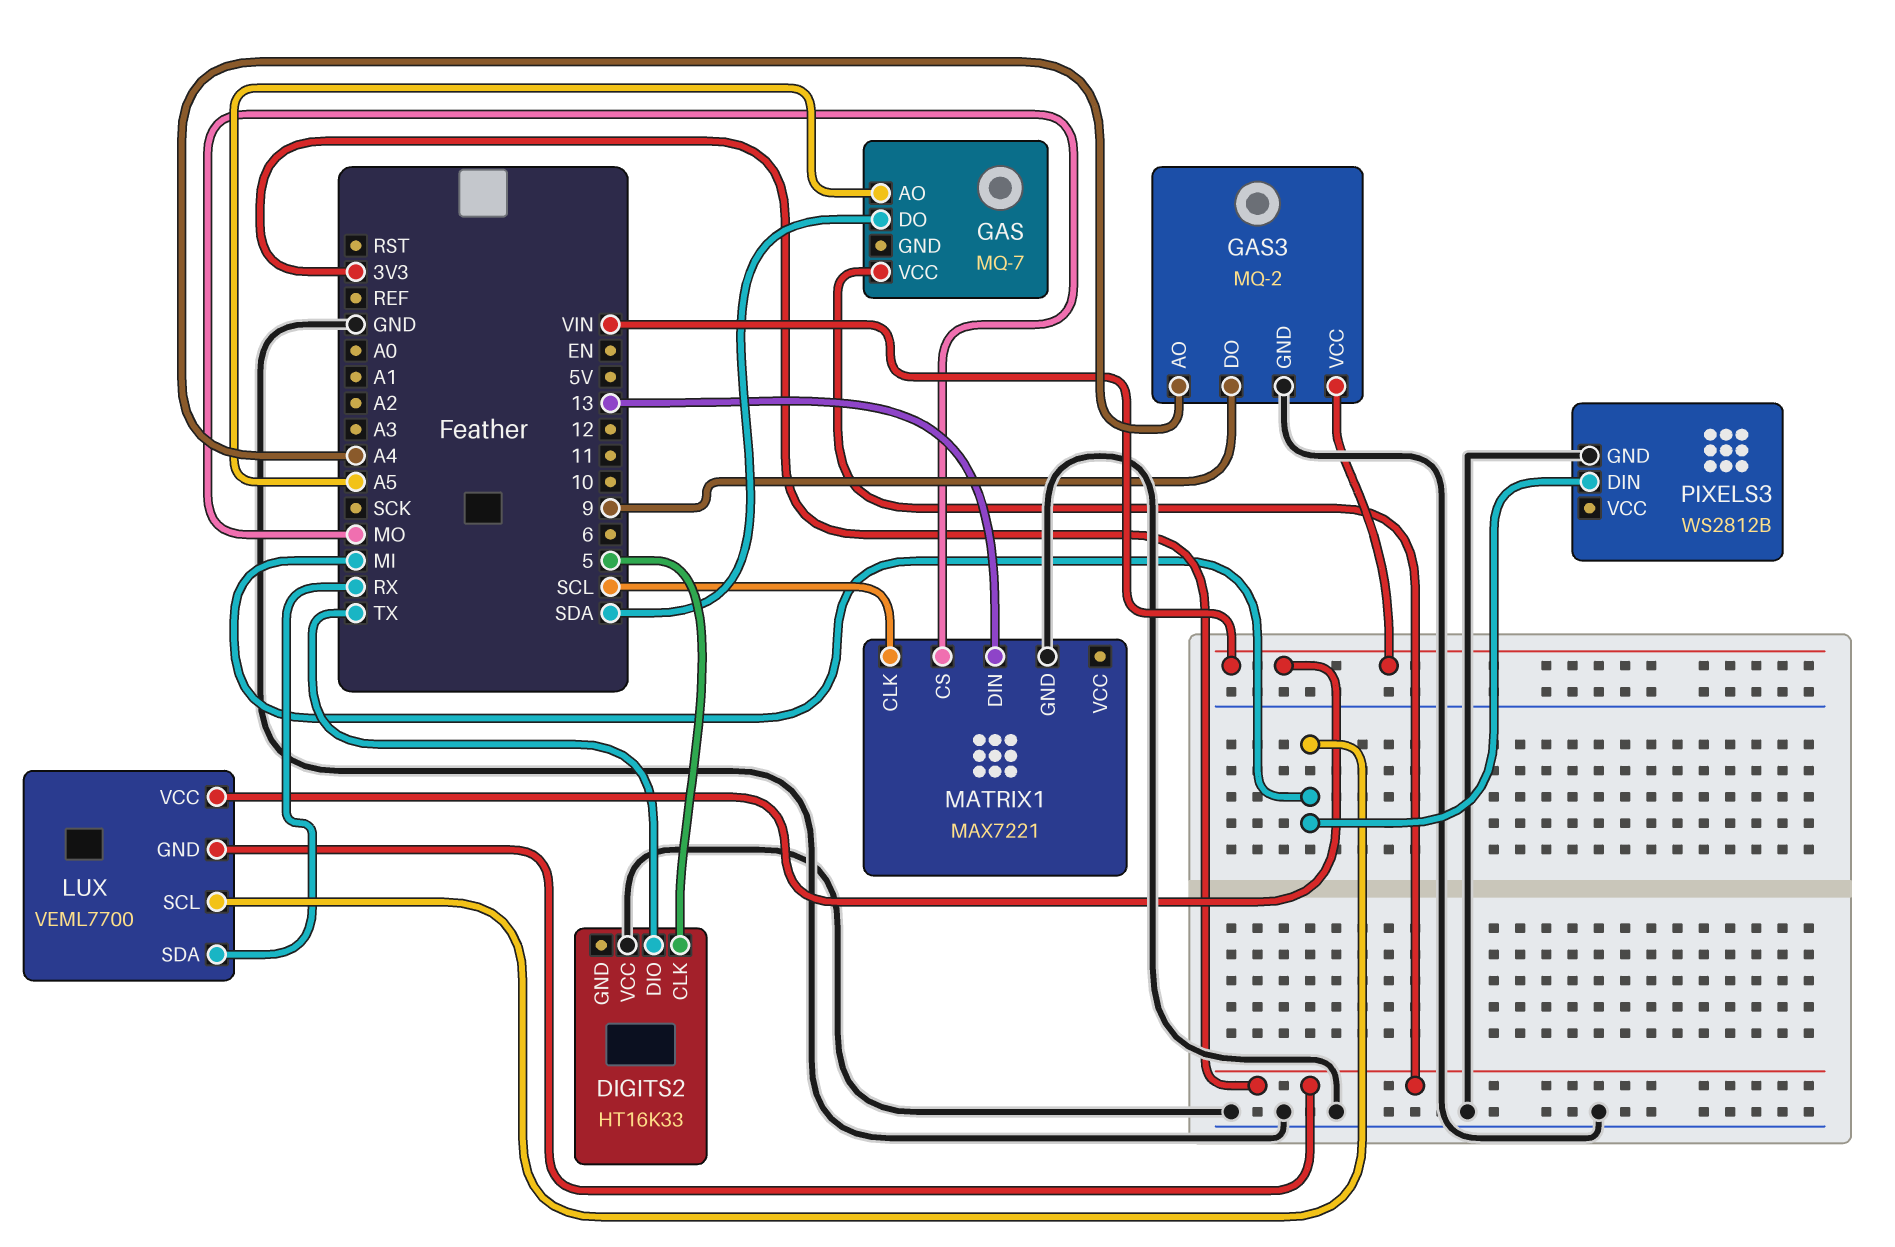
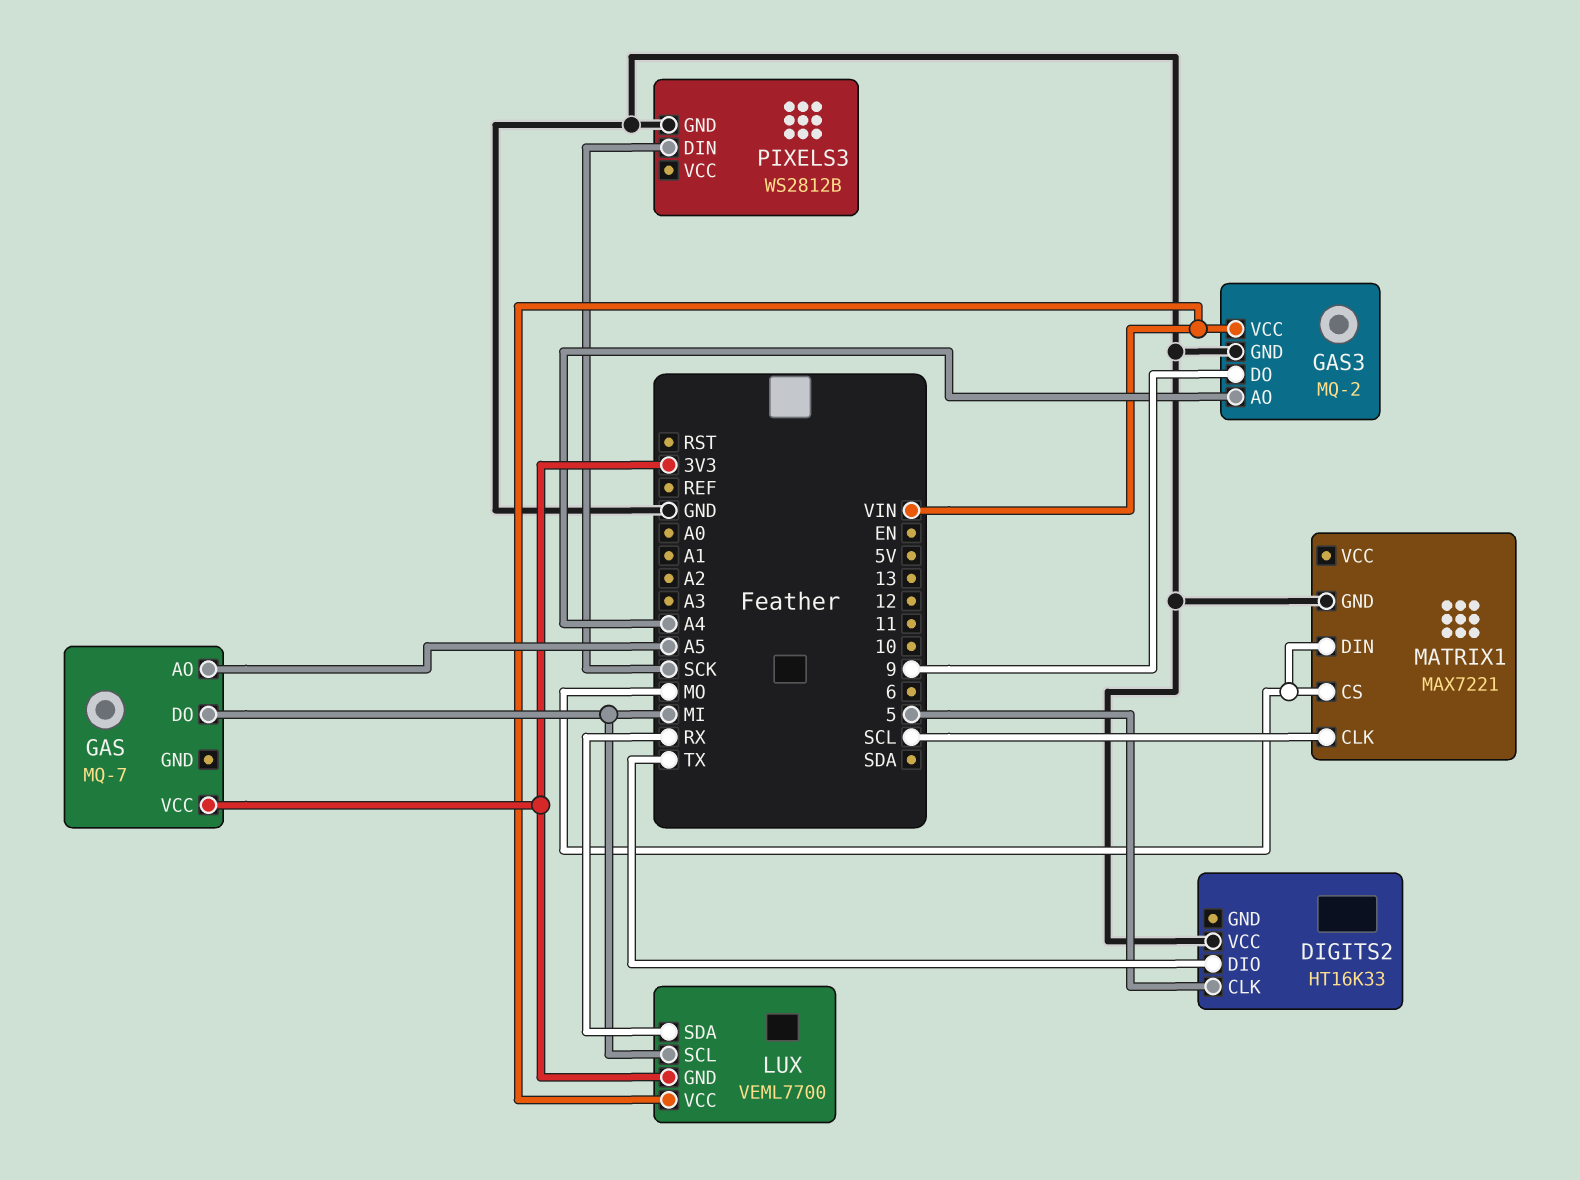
GAS pin DO: SDA -> MI
MATRIX1 pin DIN: 13 -> MO
PIXELS3 pin DIN: MI -> SCK

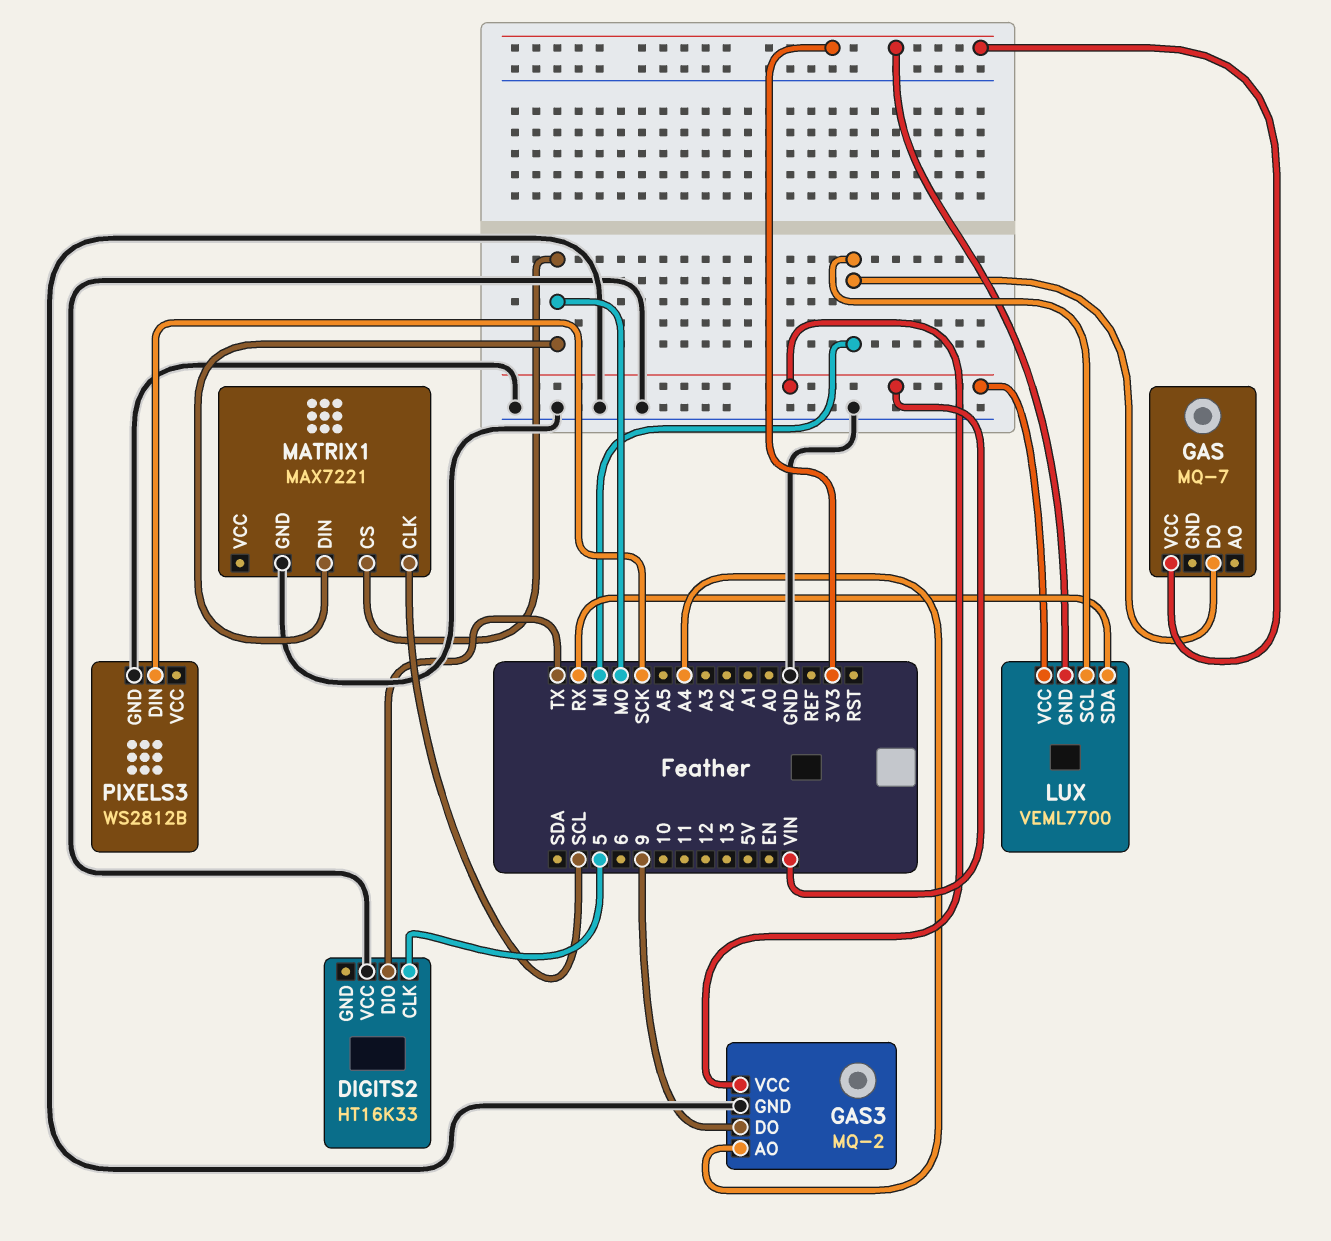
GAS pin AO: A5 -> none

